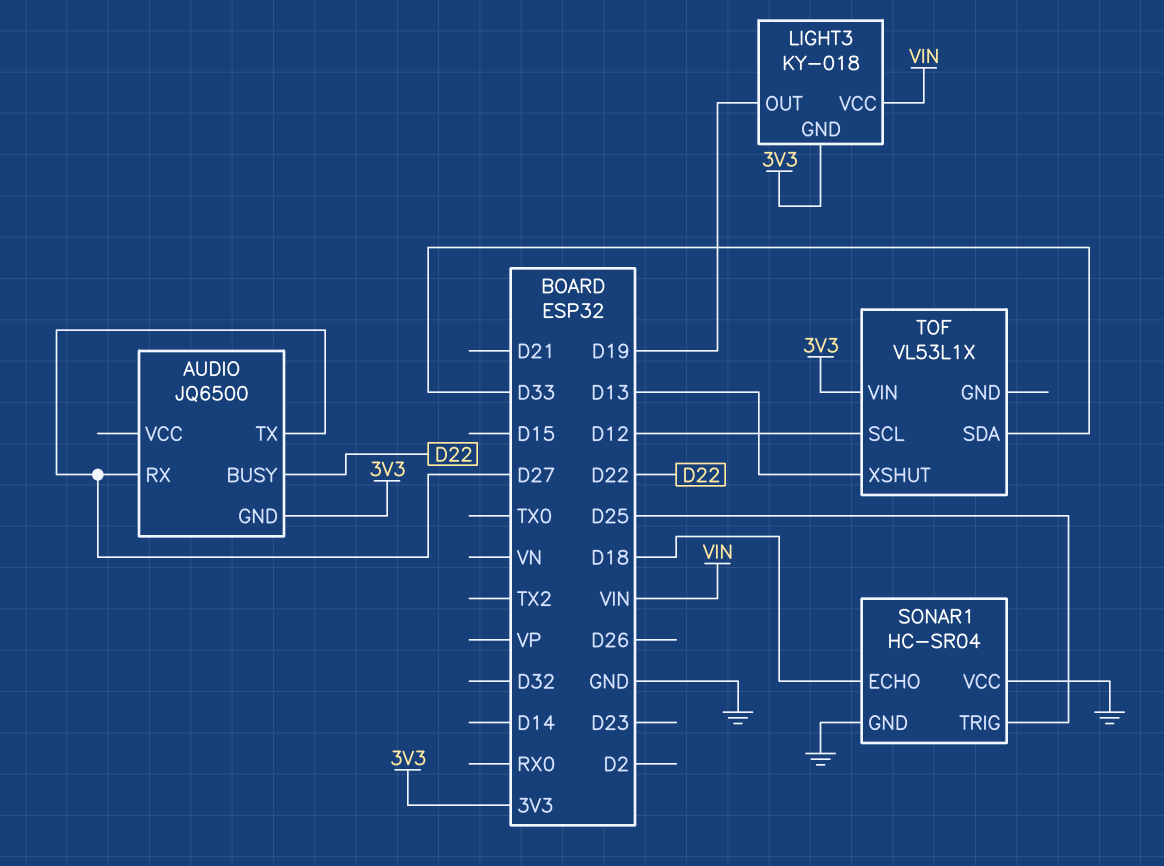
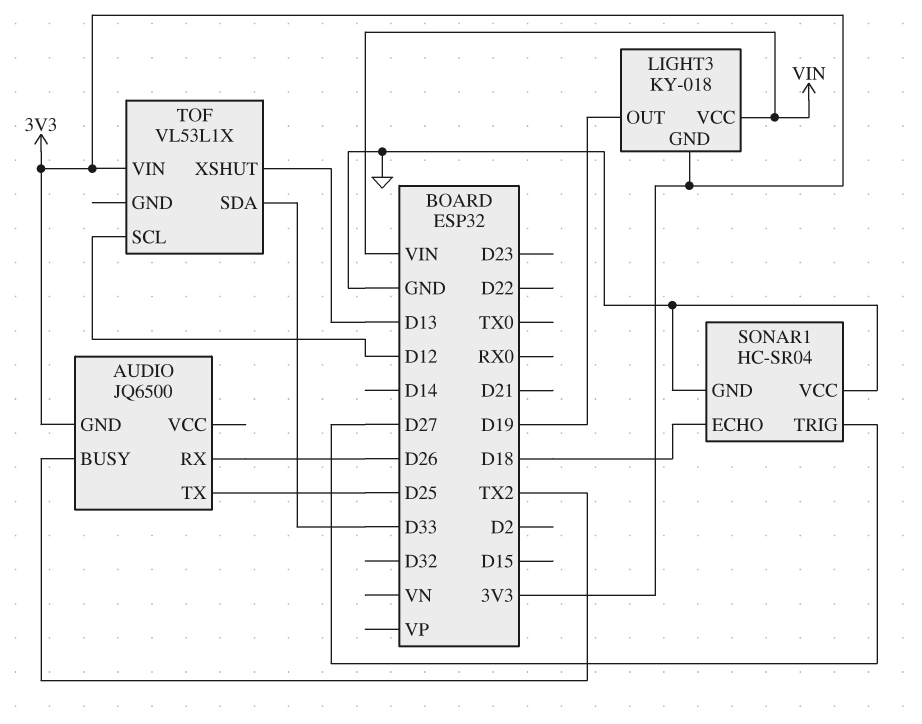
AUDIO pin BUSY: D22 -> TX2
AUDIO pin RX: D27 -> D26
AUDIO pin TX: D27 -> D25
SONAR1 pin TRIG: D25 -> D27

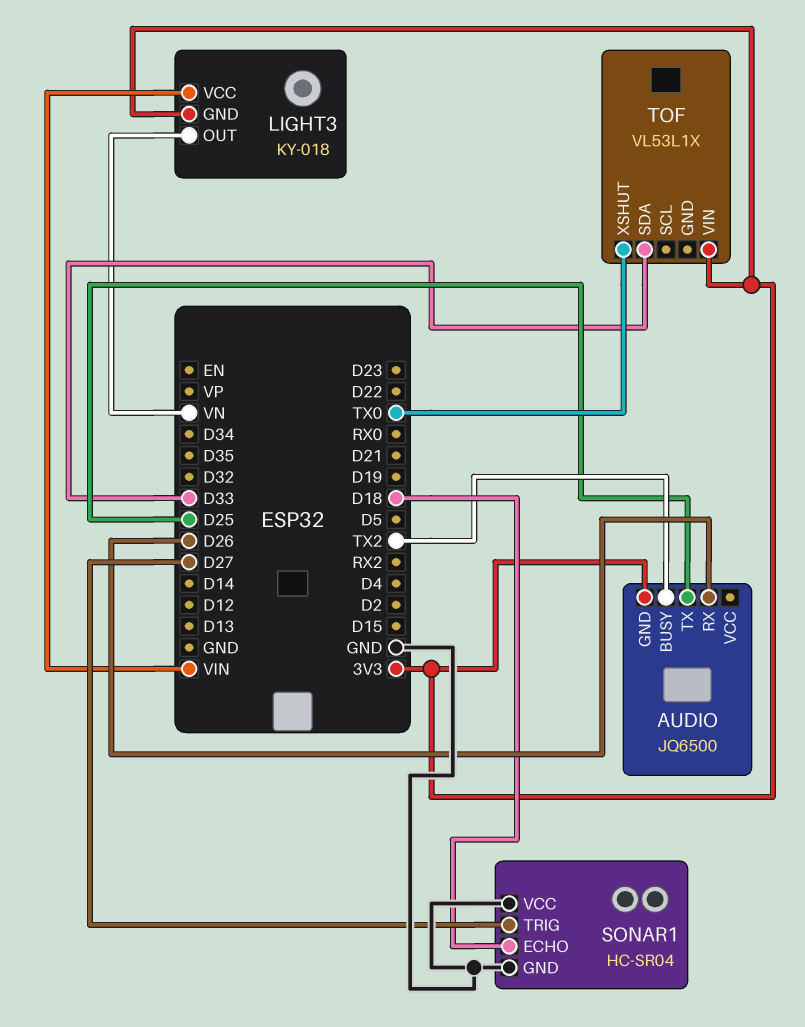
LIGHT3 pin OUT: D19 -> VN
TOF pin SCL: D12 -> none
TOF pin XSHUT: D13 -> TX0

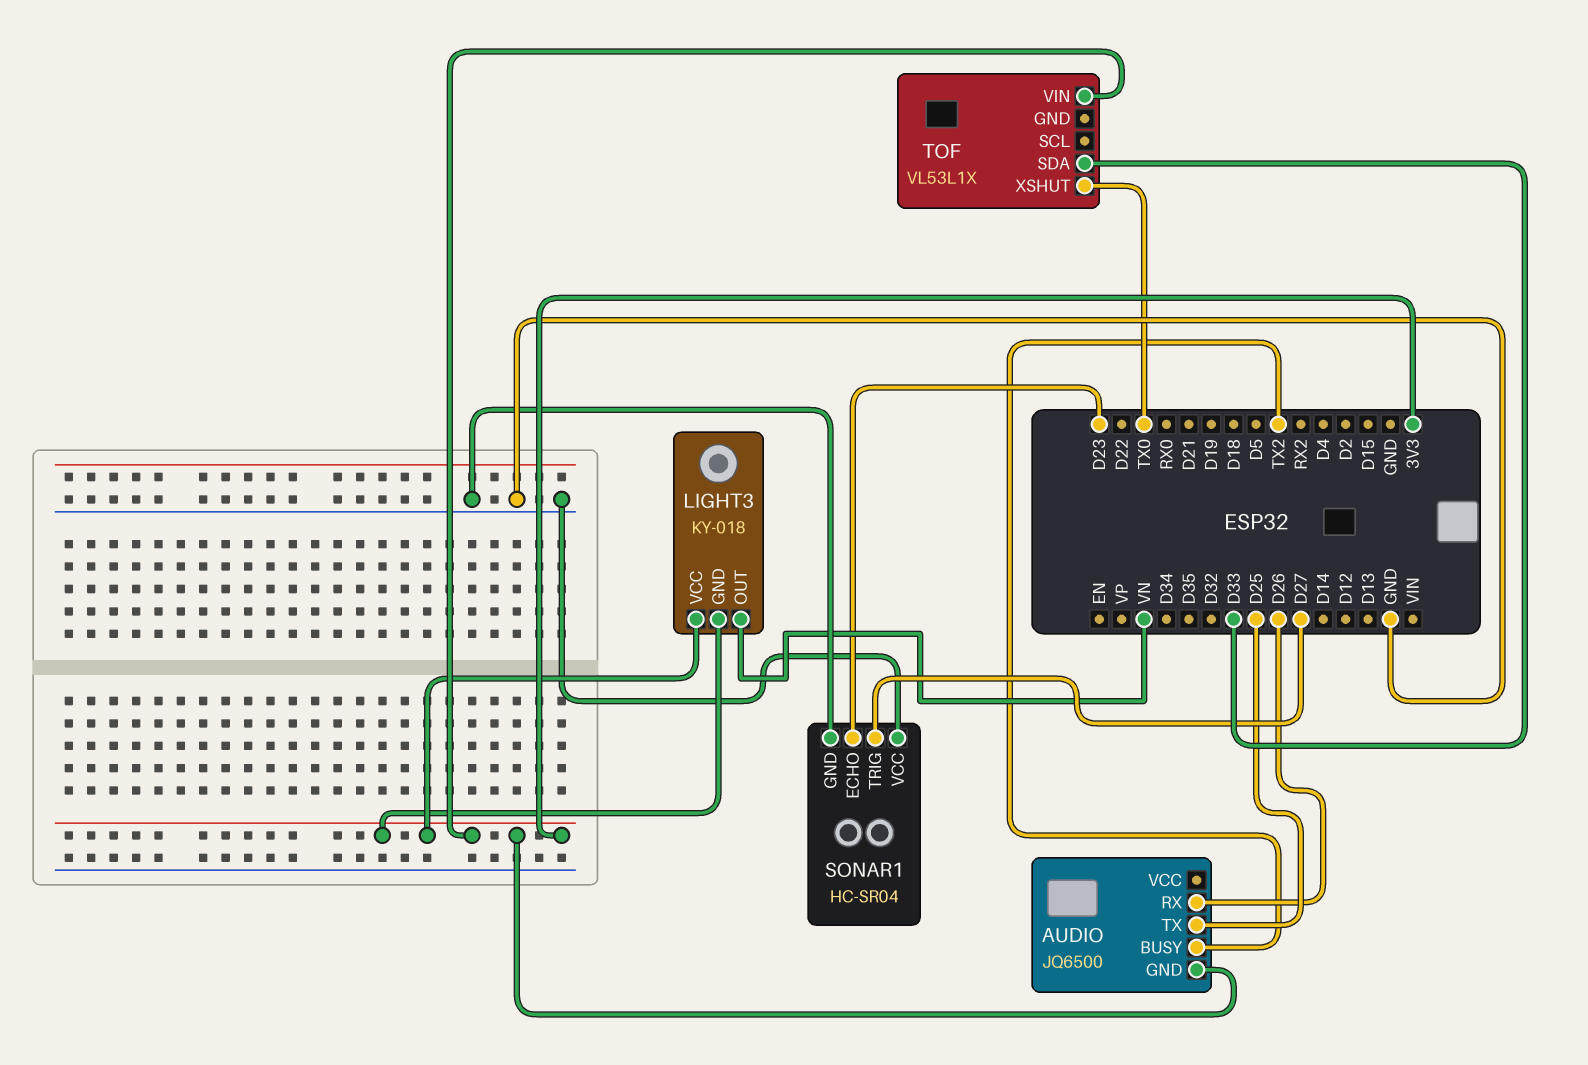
LIGHT3 pin VCC: VIN -> 3V3
SONAR1 pin ECHO: D18 -> D23

